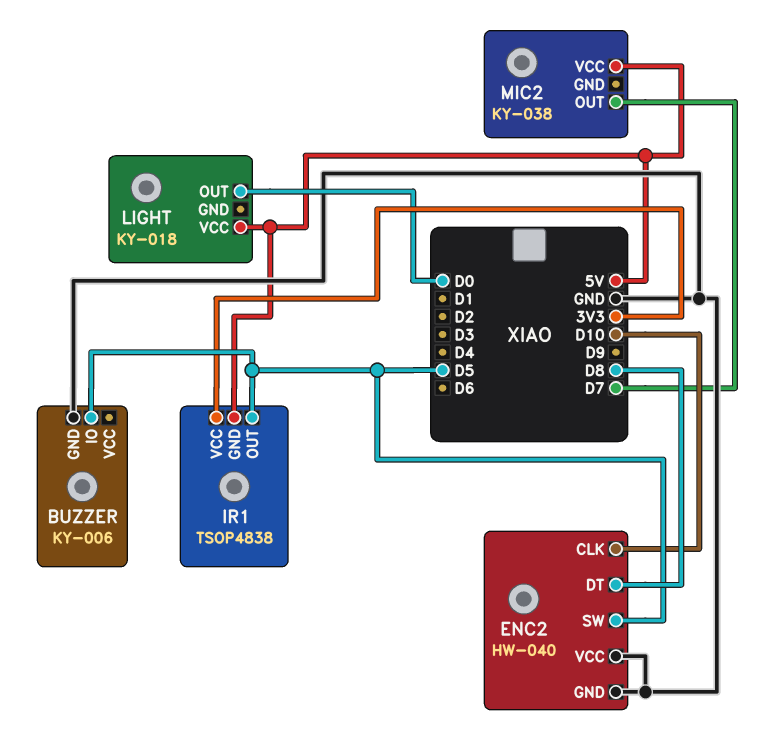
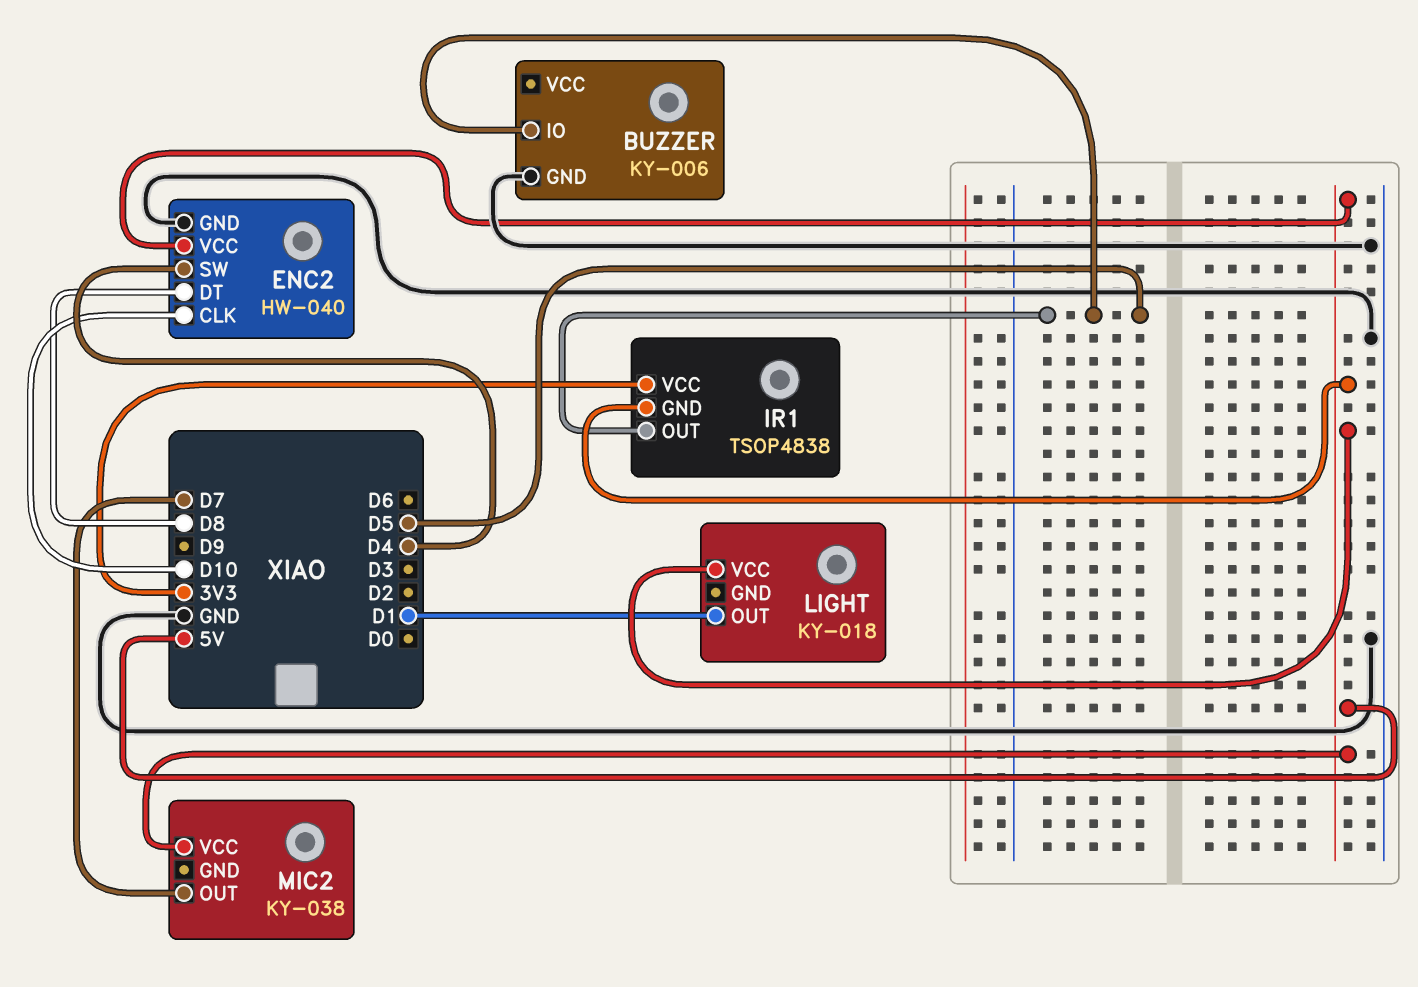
ENC2 pin SW: D5 -> D4
ENC2 pin VCC: GND -> 5V
LIGHT pin OUT: D0 -> D1

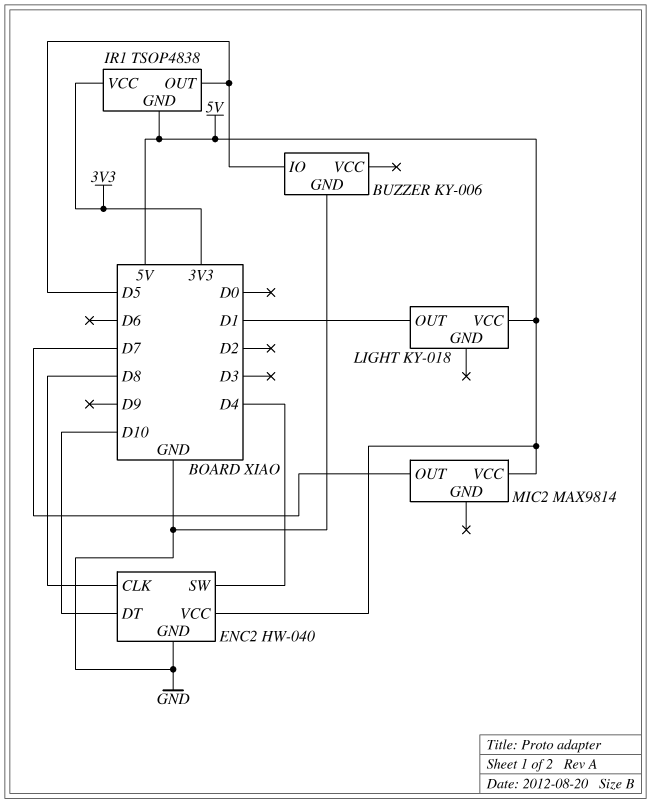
ENC2 pin CLK: D10 -> D8
ENC2 pin DT: D8 -> D10
MIC2: KY-038 -> MAX9814

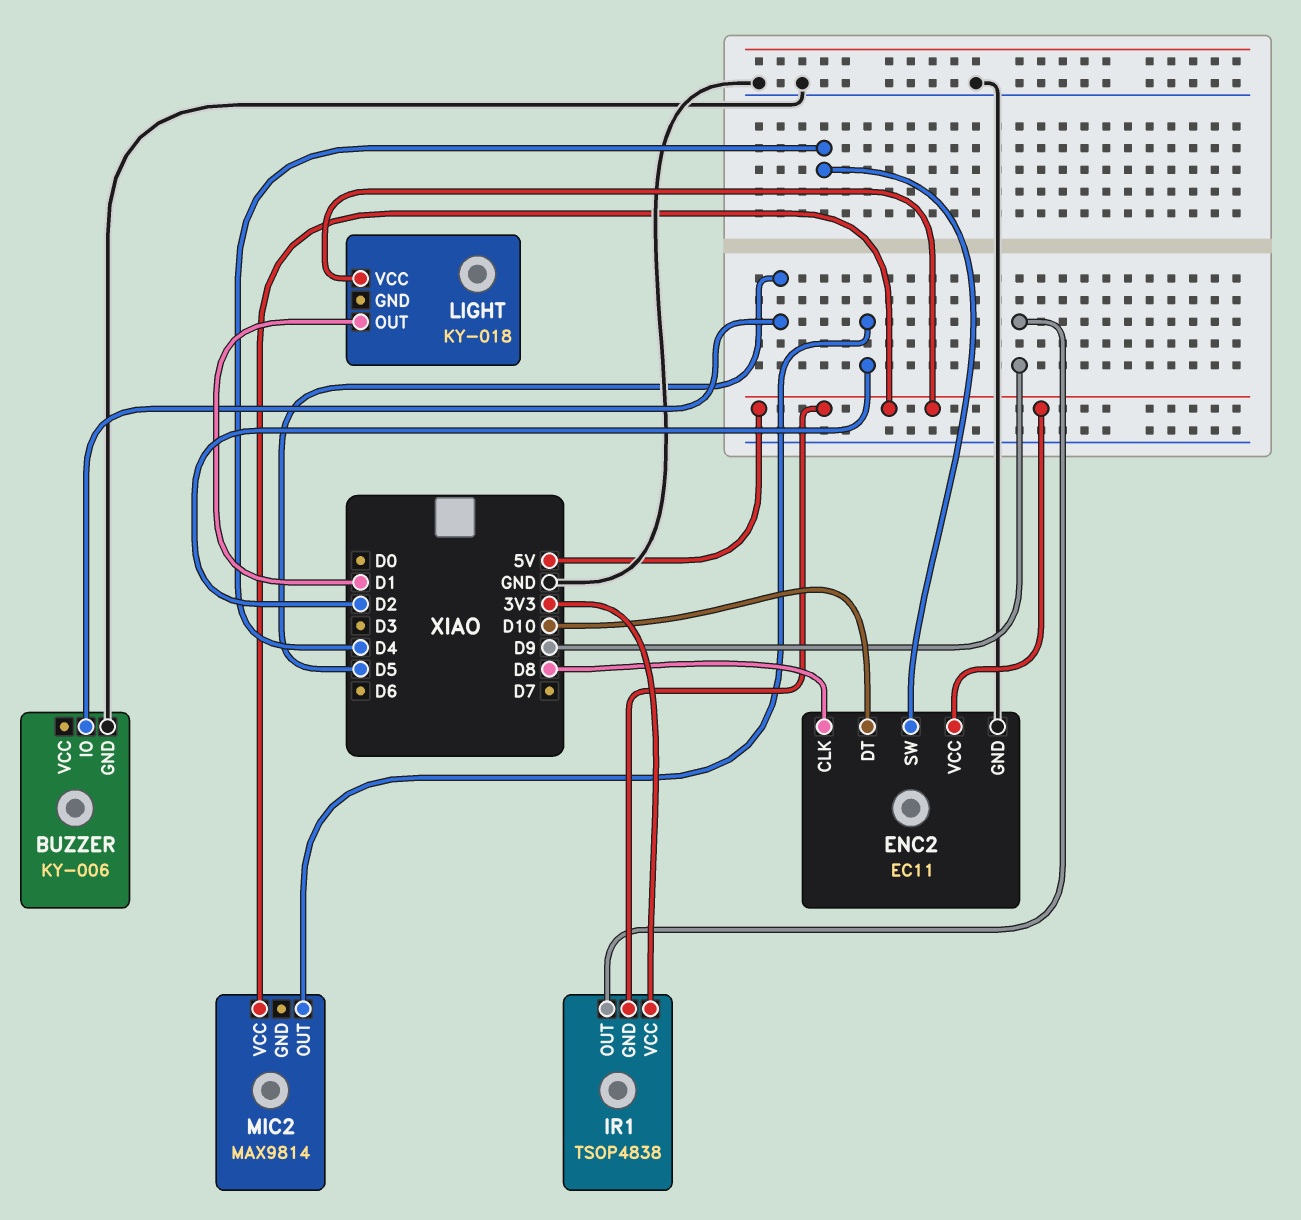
ENC2: HW-040 -> EC11
IR1 pin OUT: D5 -> D9
MIC2 pin OUT: D7 -> D2

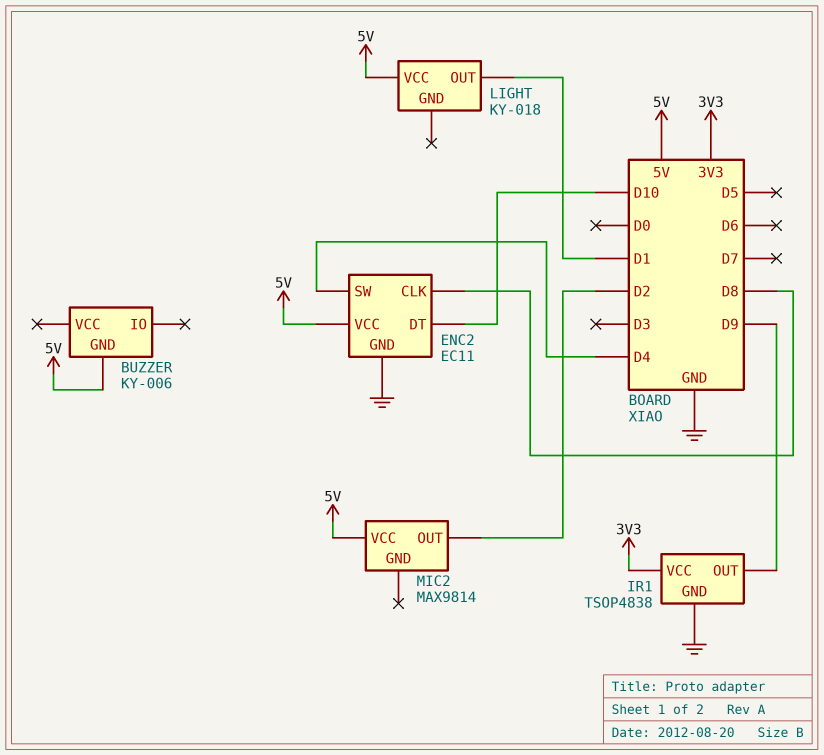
BUZZER pin GND: GND -> 5V
BUZZER pin IO: D5 -> none
IR1 pin GND: 5V -> GND

